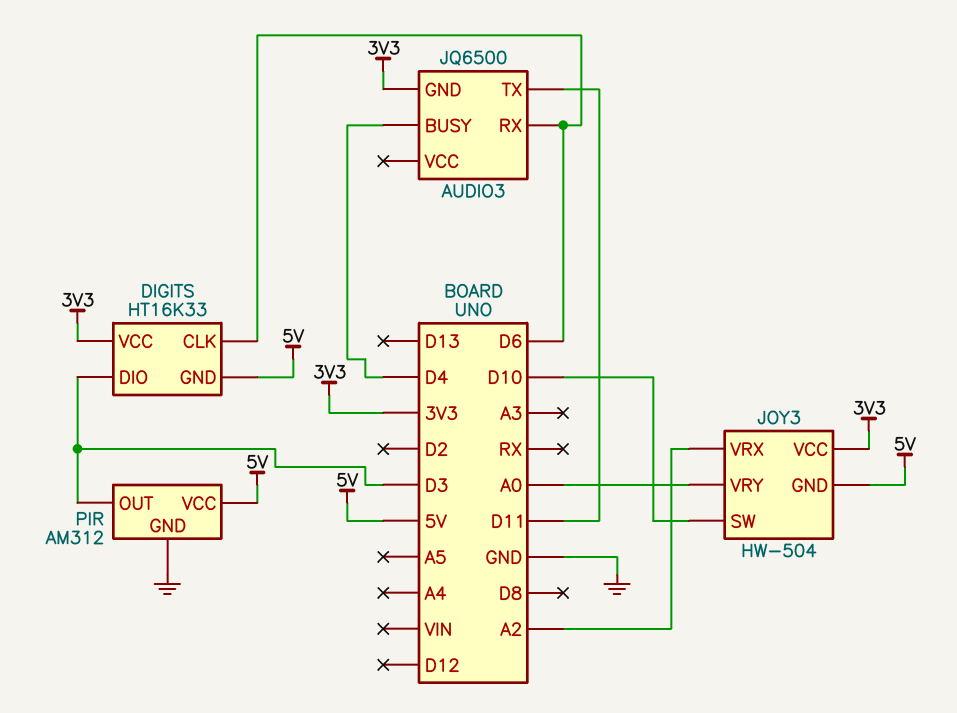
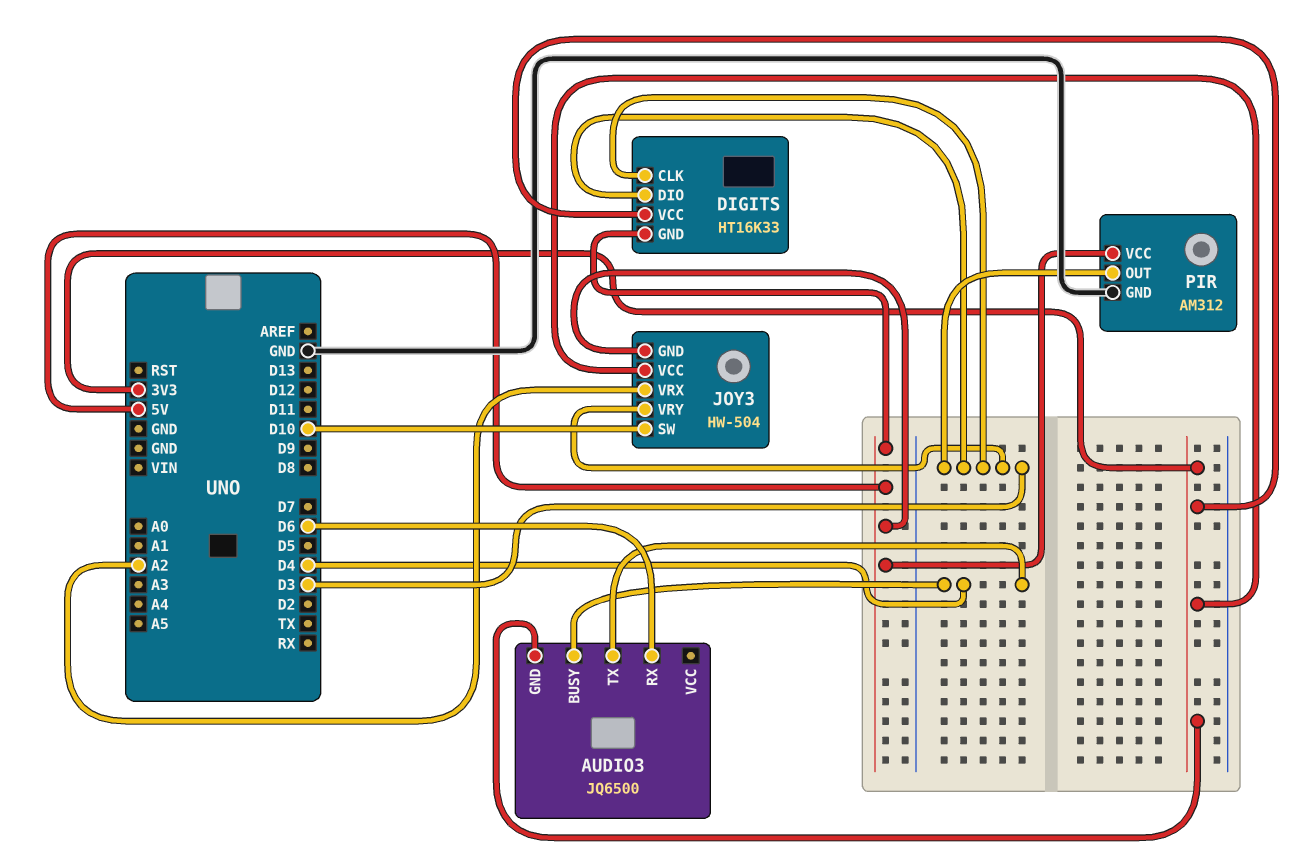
AUDIO3 pin TX: D11 -> D4
DIGITS pin CLK: D6 -> D3
JOY3 pin VRY: A0 -> D3

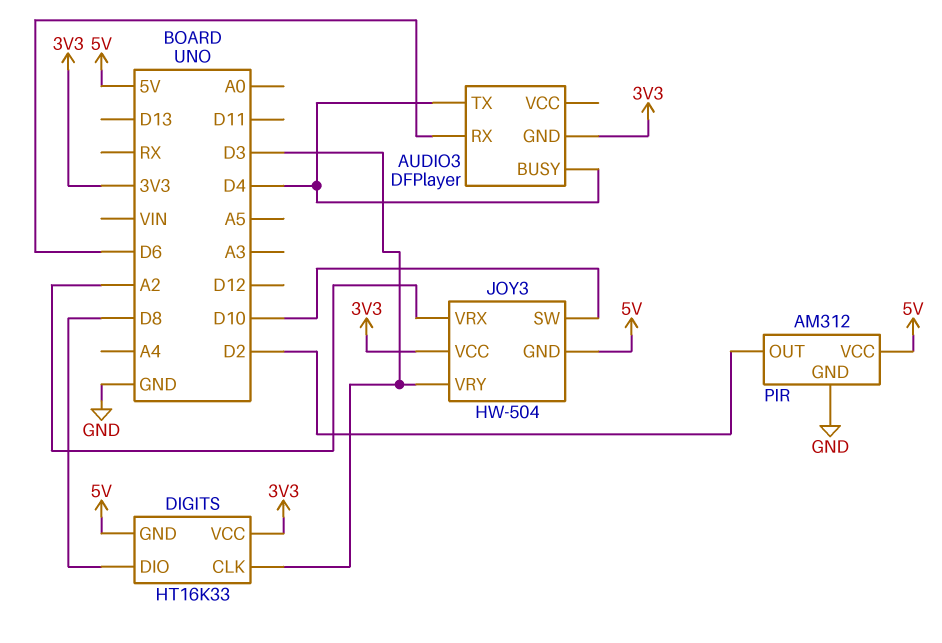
AUDIO3: JQ6500 -> DFPlayer
DIGITS pin DIO: D3 -> D8
PIR pin OUT: D3 -> D2

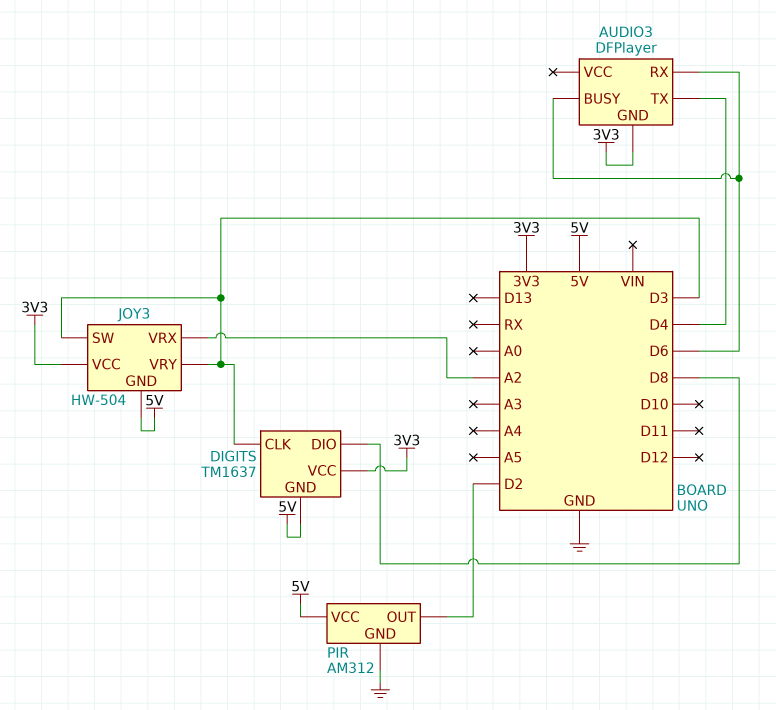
AUDIO3 pin BUSY: D4 -> D6
DIGITS: HT16K33 -> TM1637
JOY3 pin SW: D10 -> D3

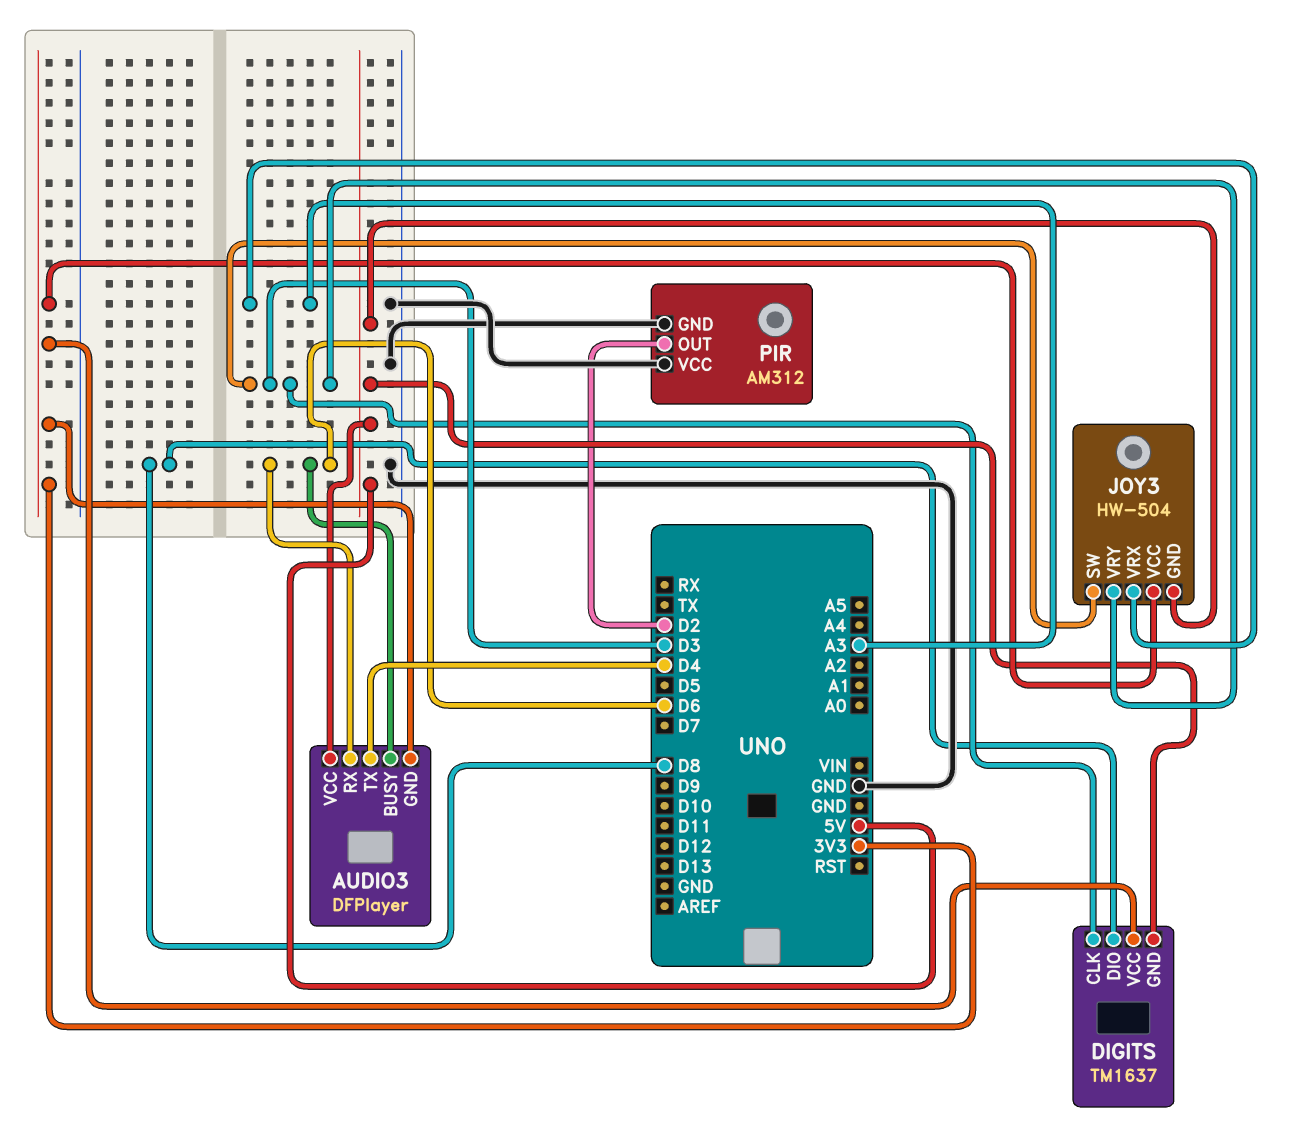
AUDIO3 pin VCC: none -> 5V
JOY3 pin VRX: A2 -> A3
PIR pin VCC: 5V -> GND

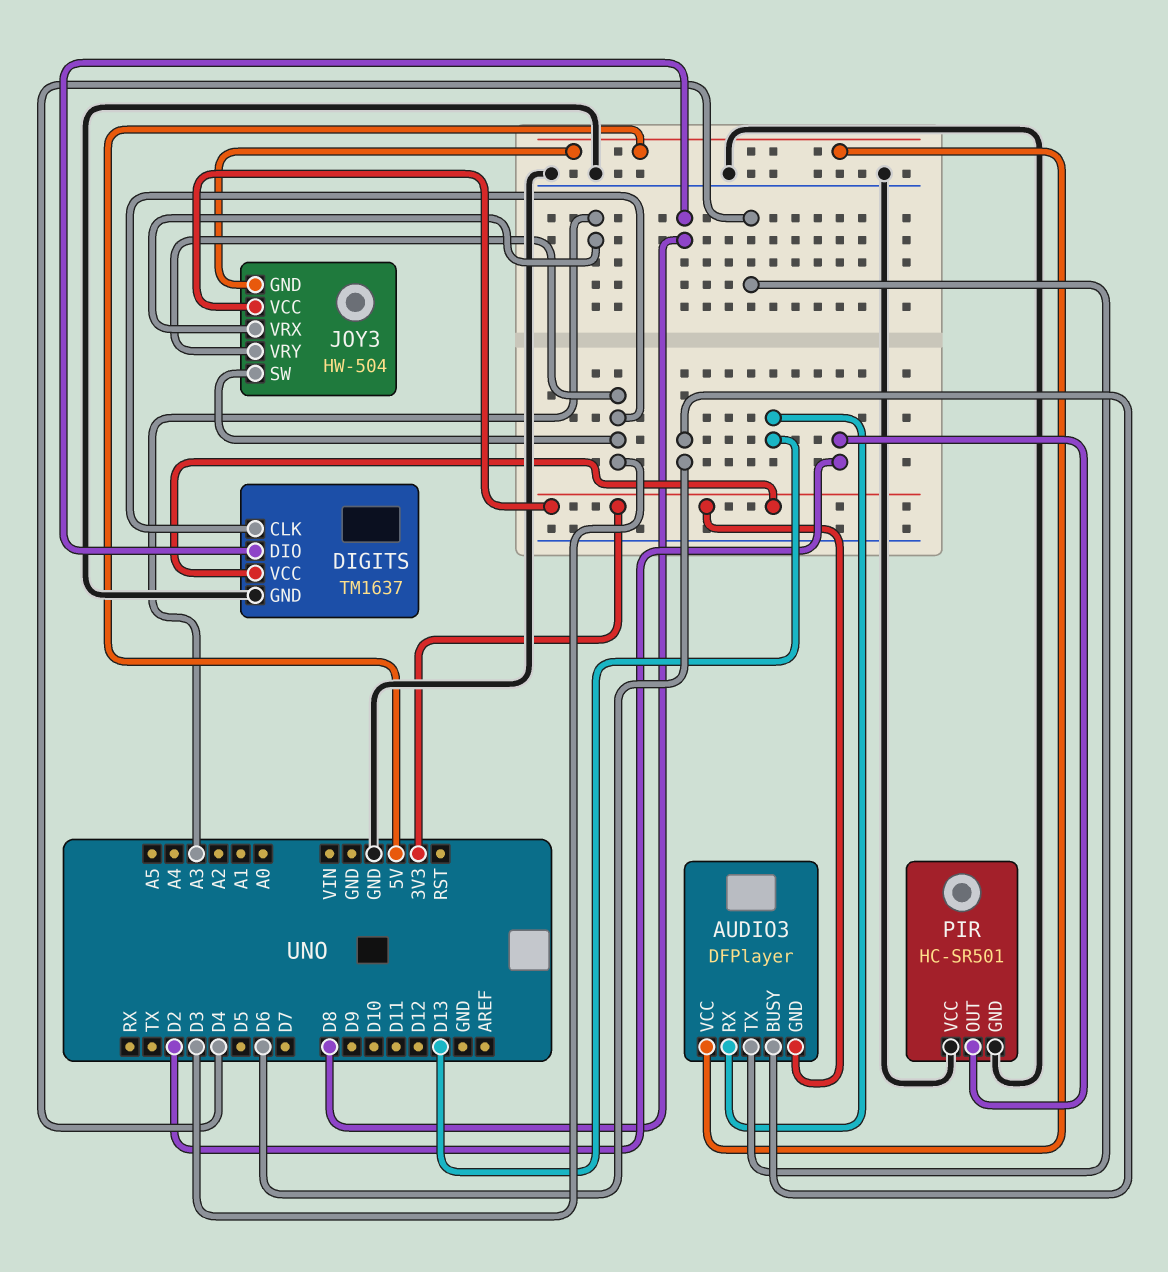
AUDIO3 pin RX: D6 -> D13
DIGITS pin GND: 5V -> GND
PIR: AM312 -> HC-SR501

